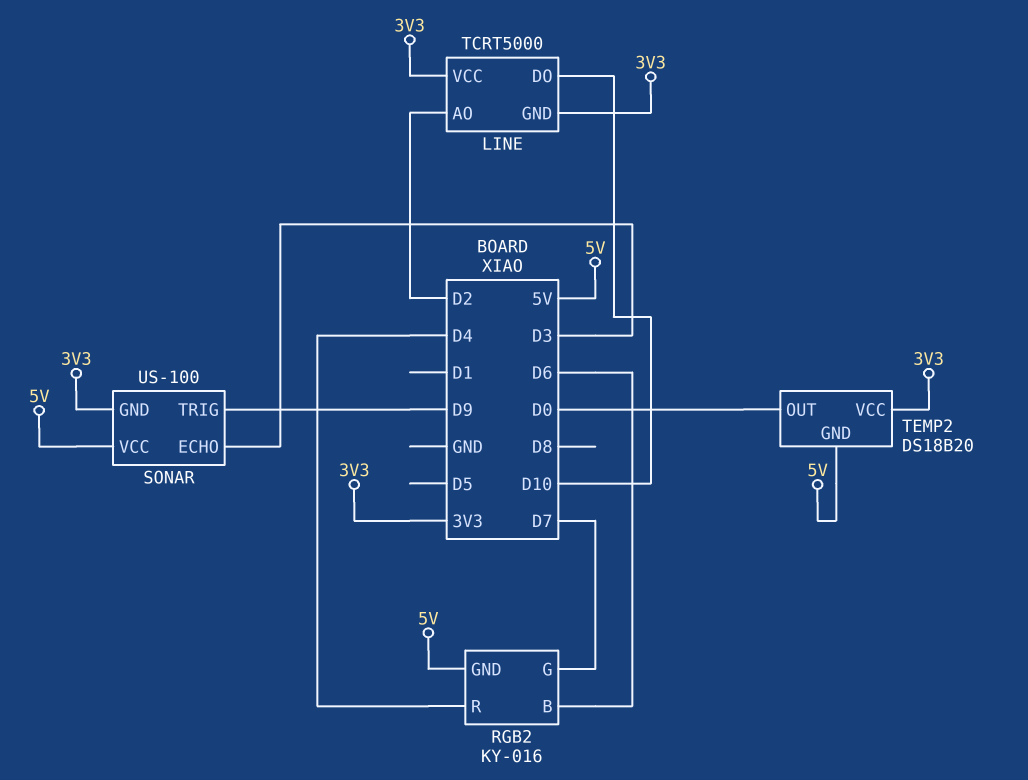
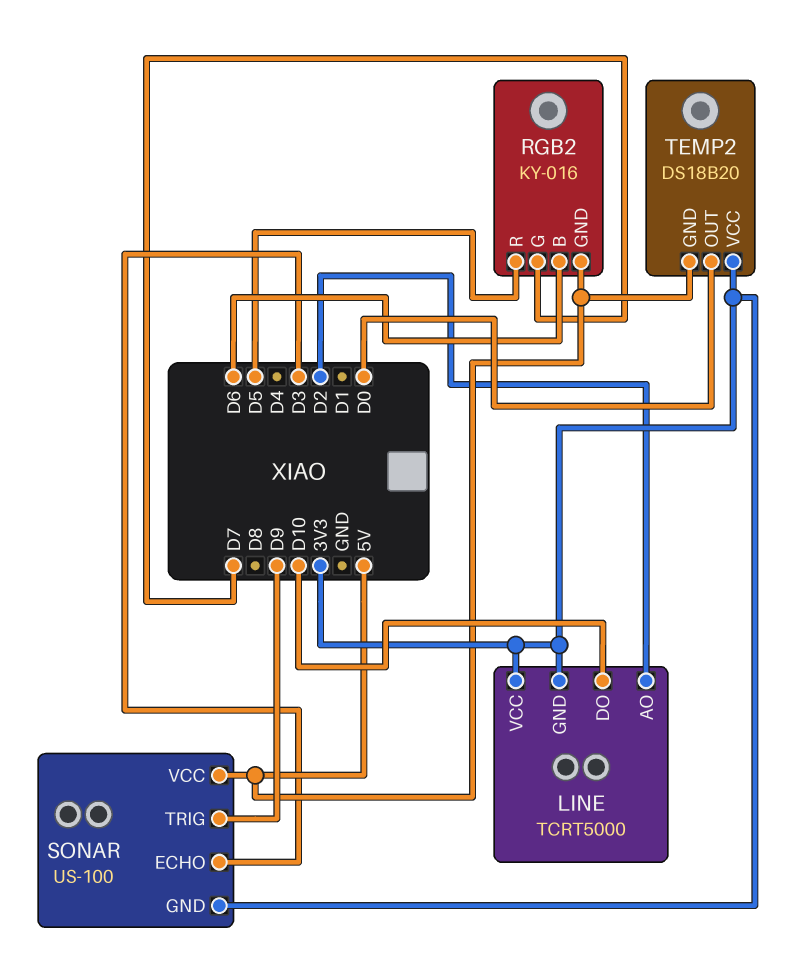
RGB2 pin R: D4 -> D5

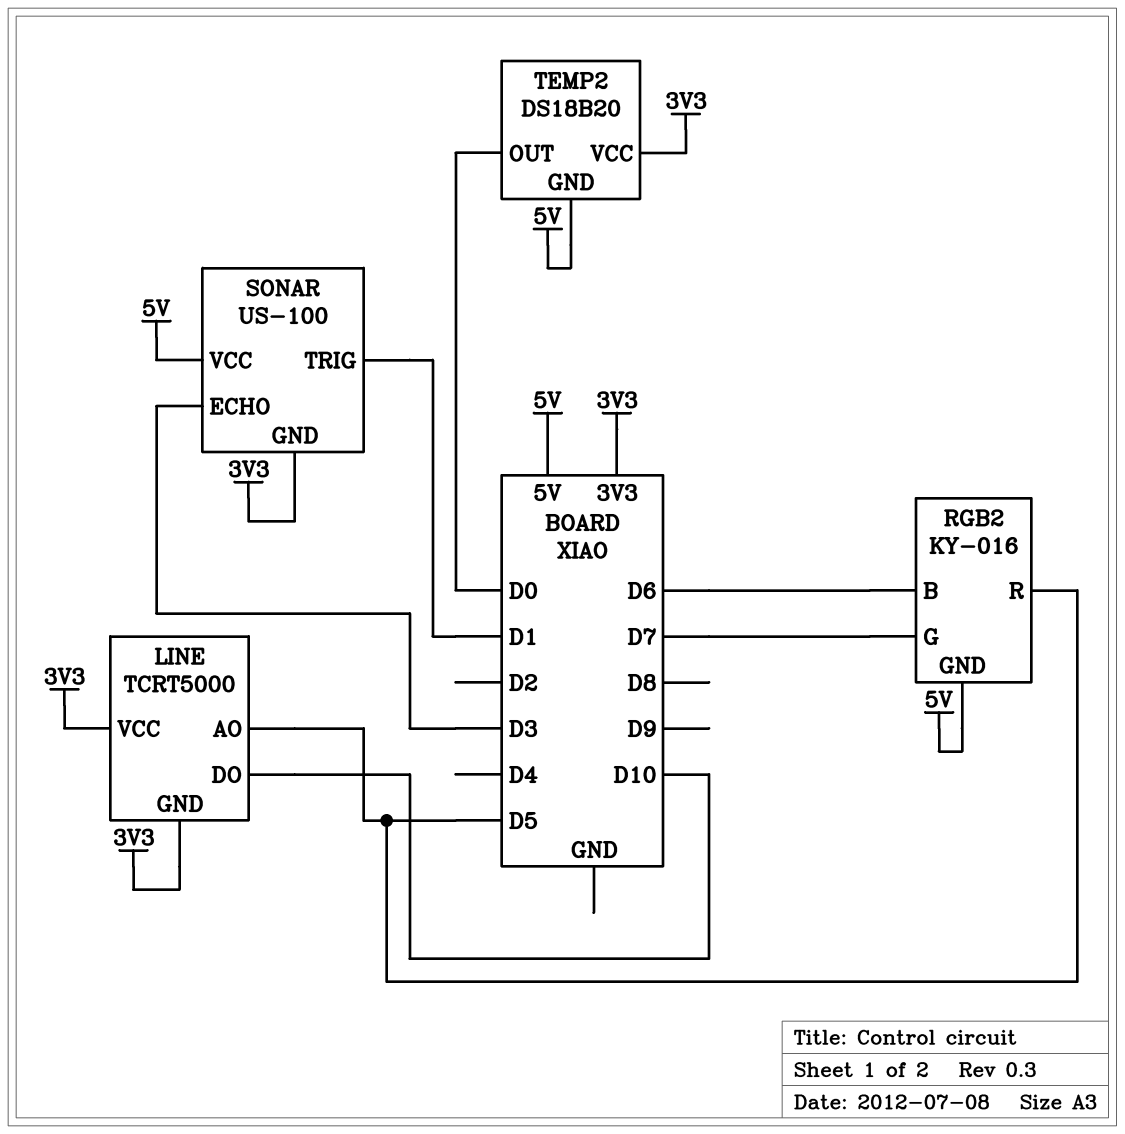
LINE pin AO: D2 -> D5
SONAR pin TRIG: D9 -> D1

